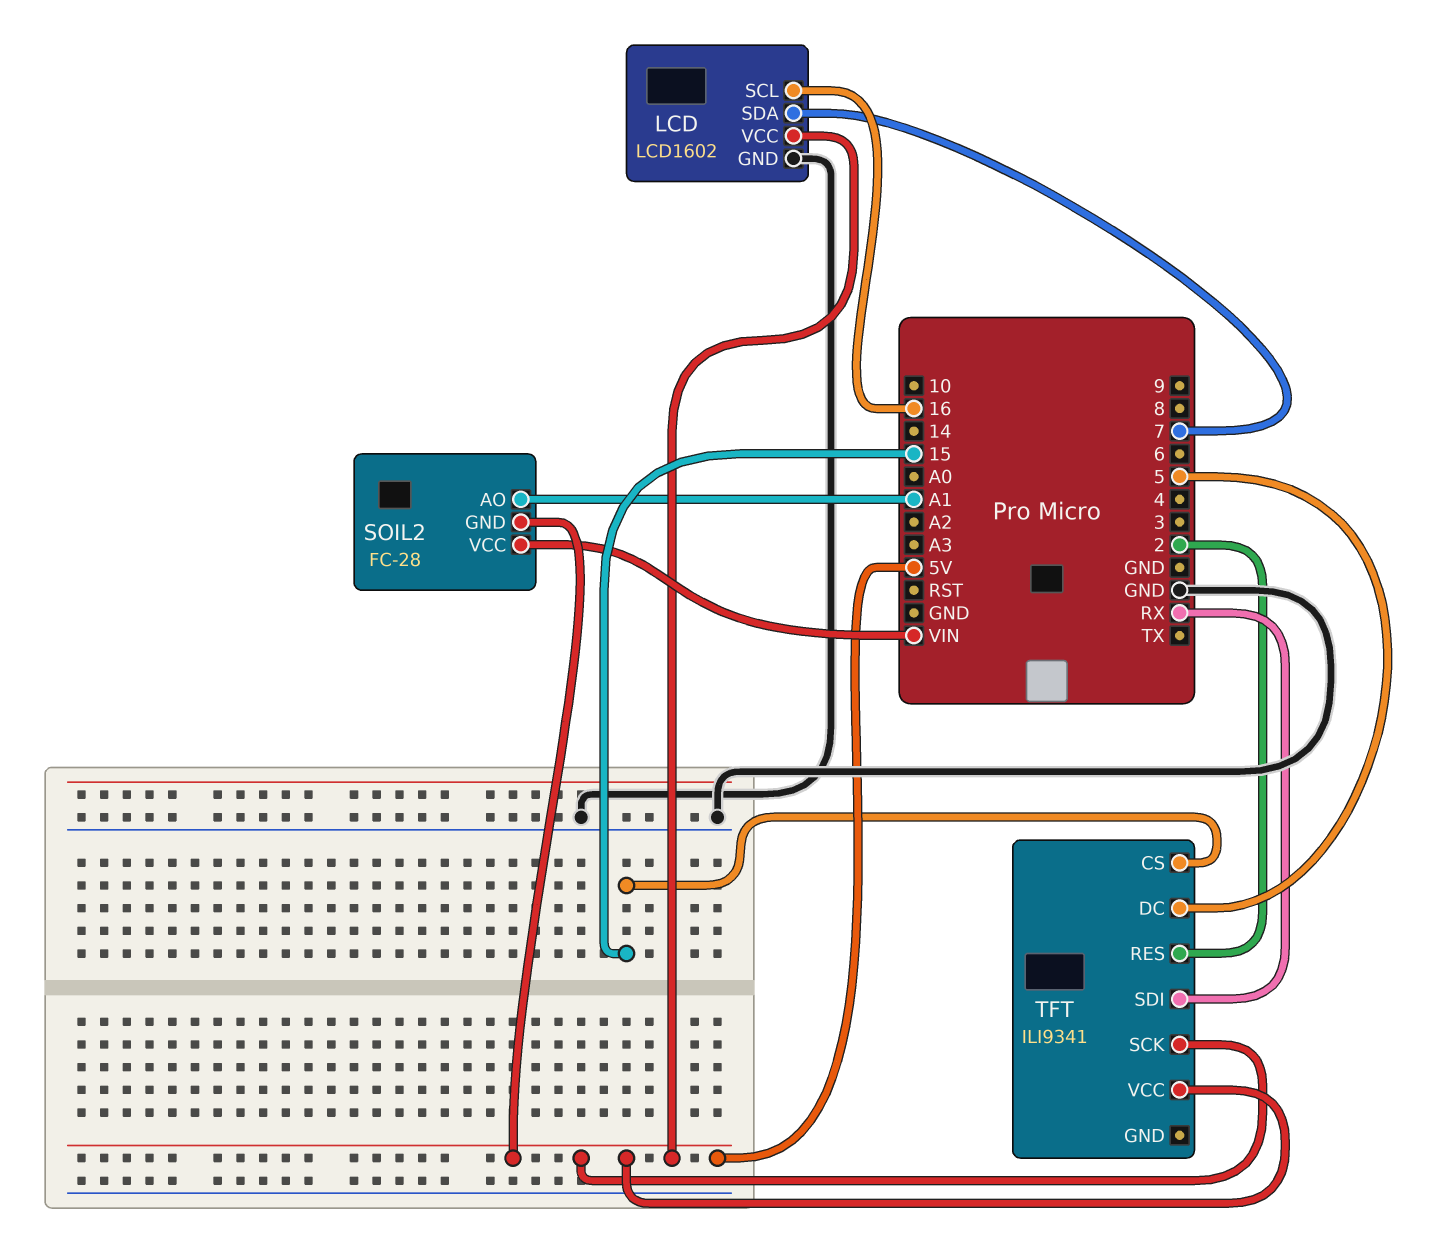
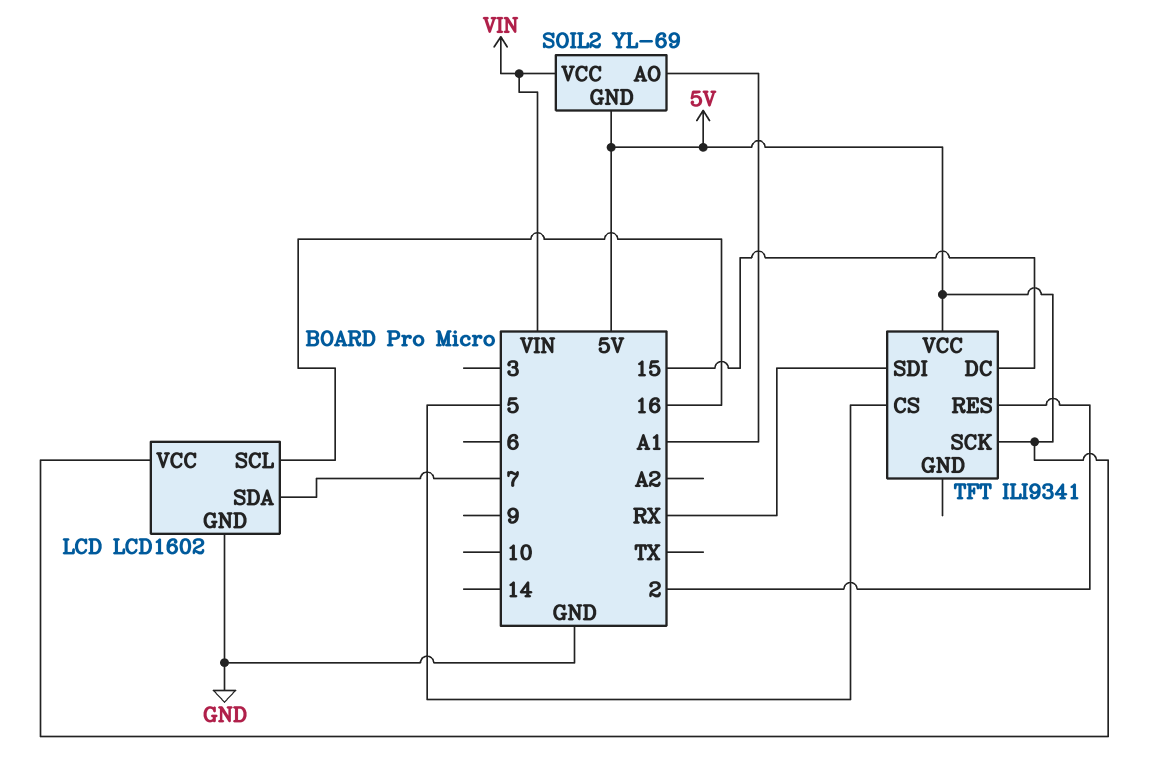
SOIL2: FC-28 -> YL-69
TFT pin CS: 15 -> 5
TFT pin DC: 5 -> 15

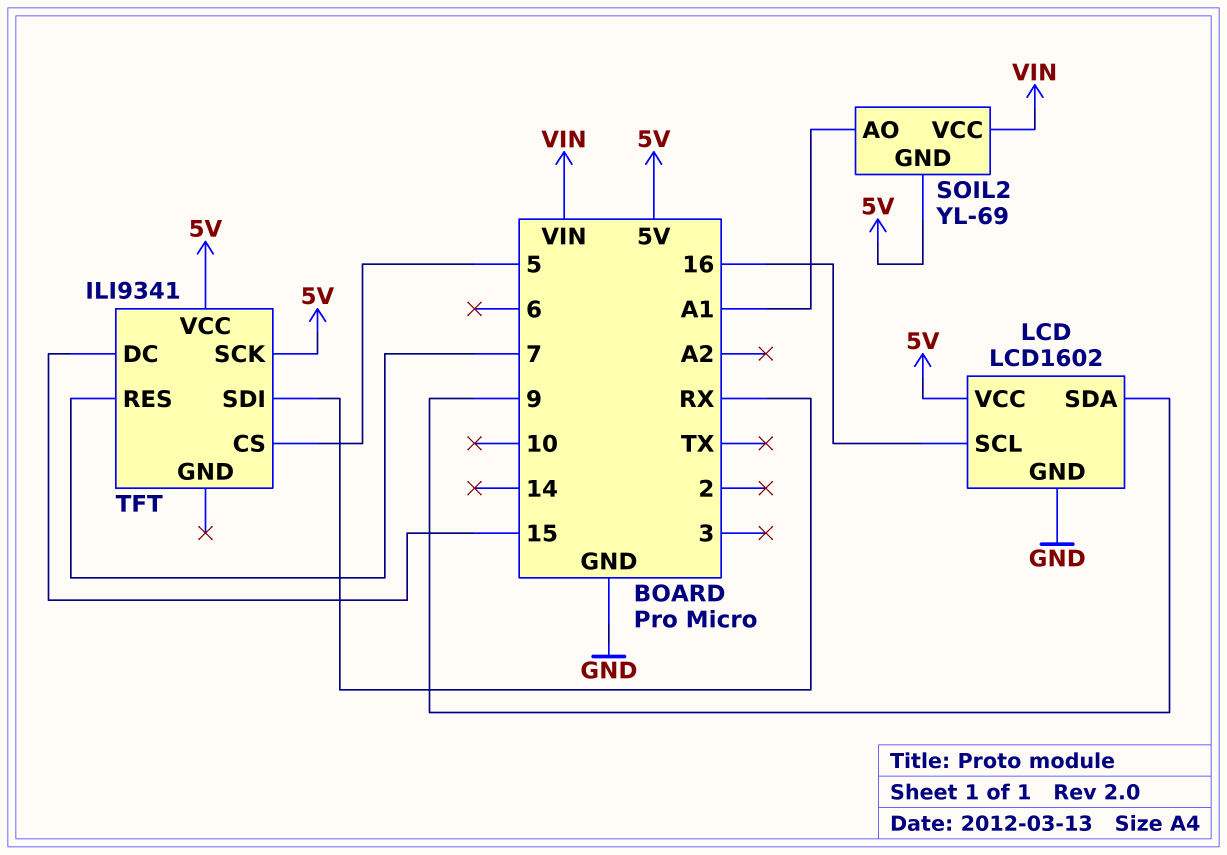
LCD pin SDA: 7 -> 9
TFT pin RES: 2 -> 7

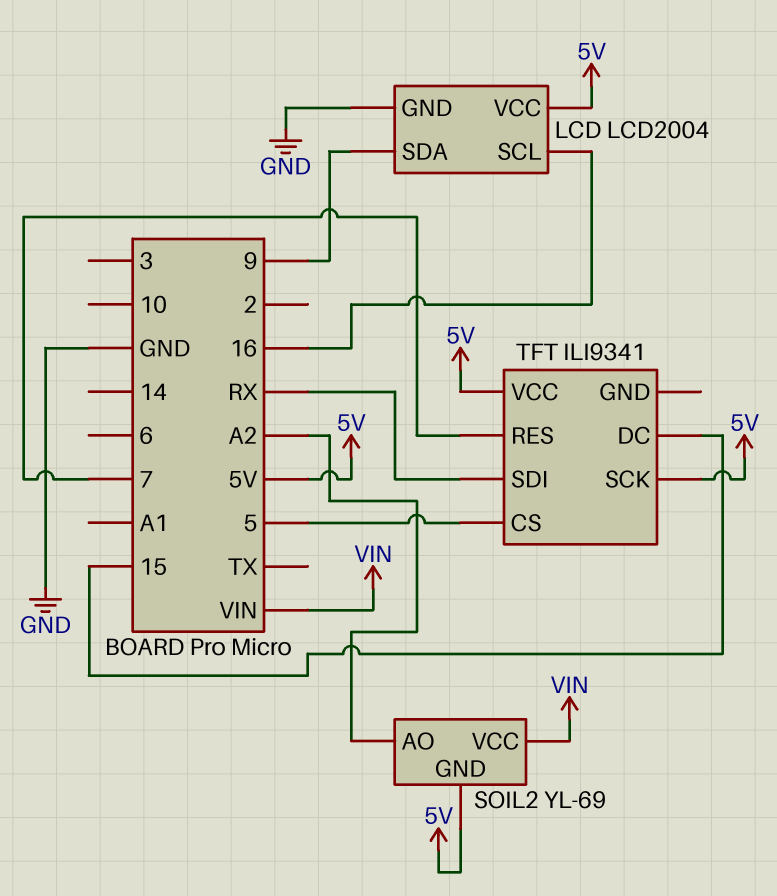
LCD: LCD1602 -> LCD2004
SOIL2 pin AO: A1 -> A2

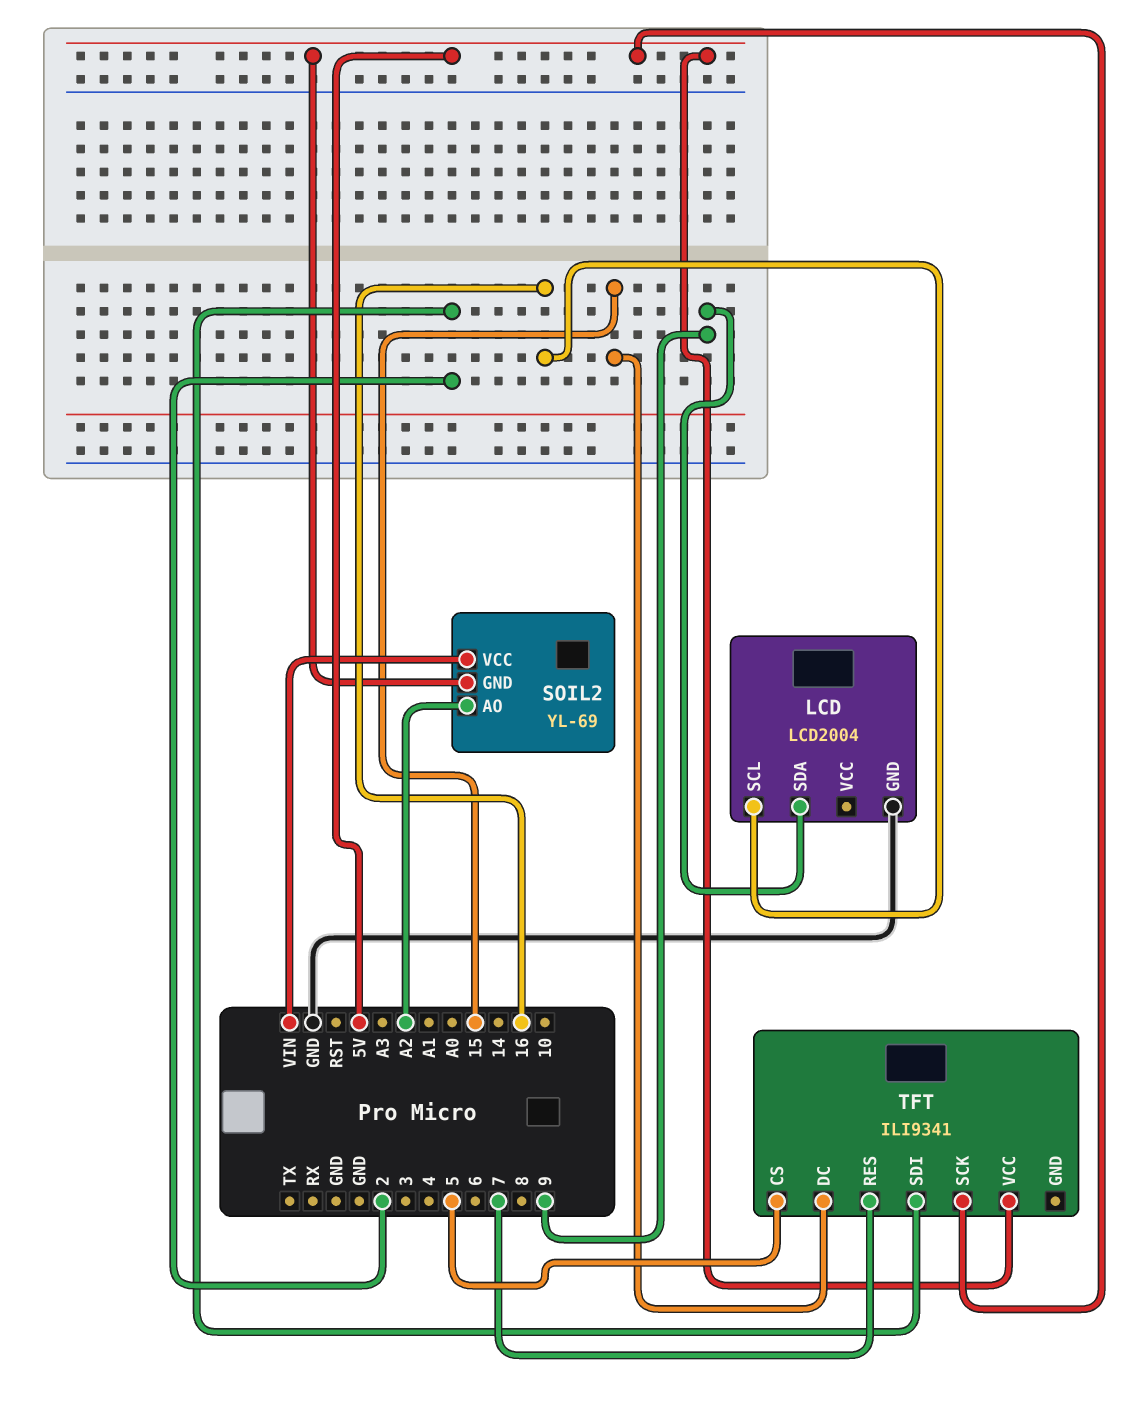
LCD pin VCC: 5V -> none
TFT pin SDI: RX -> 2

